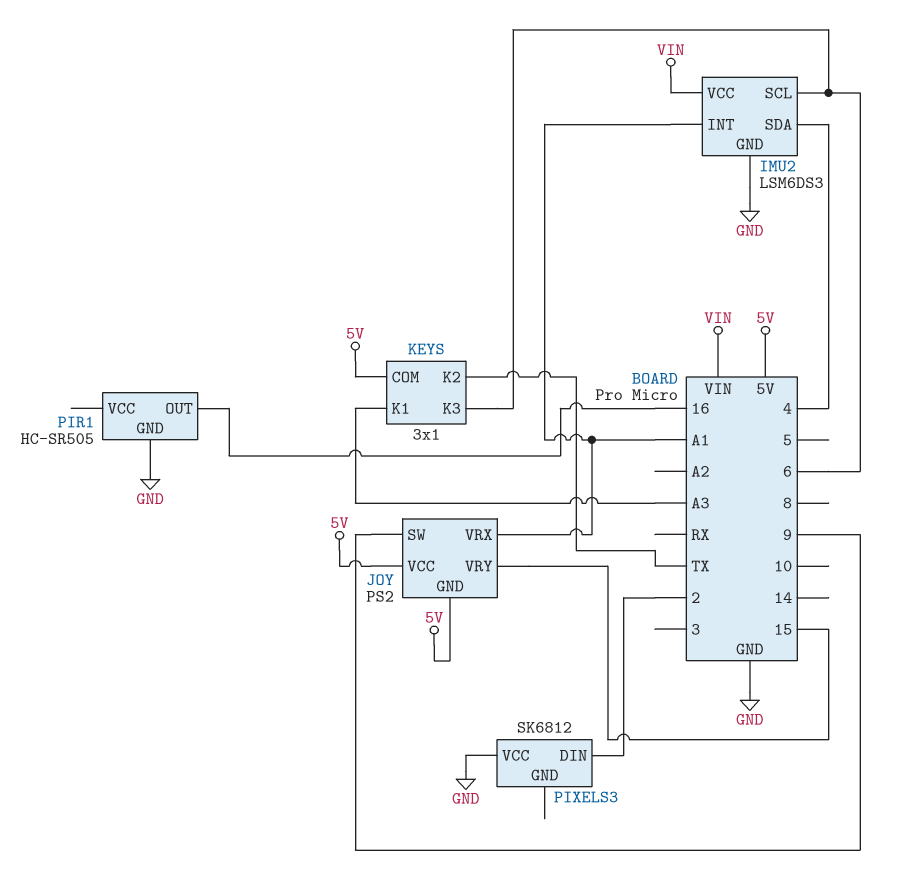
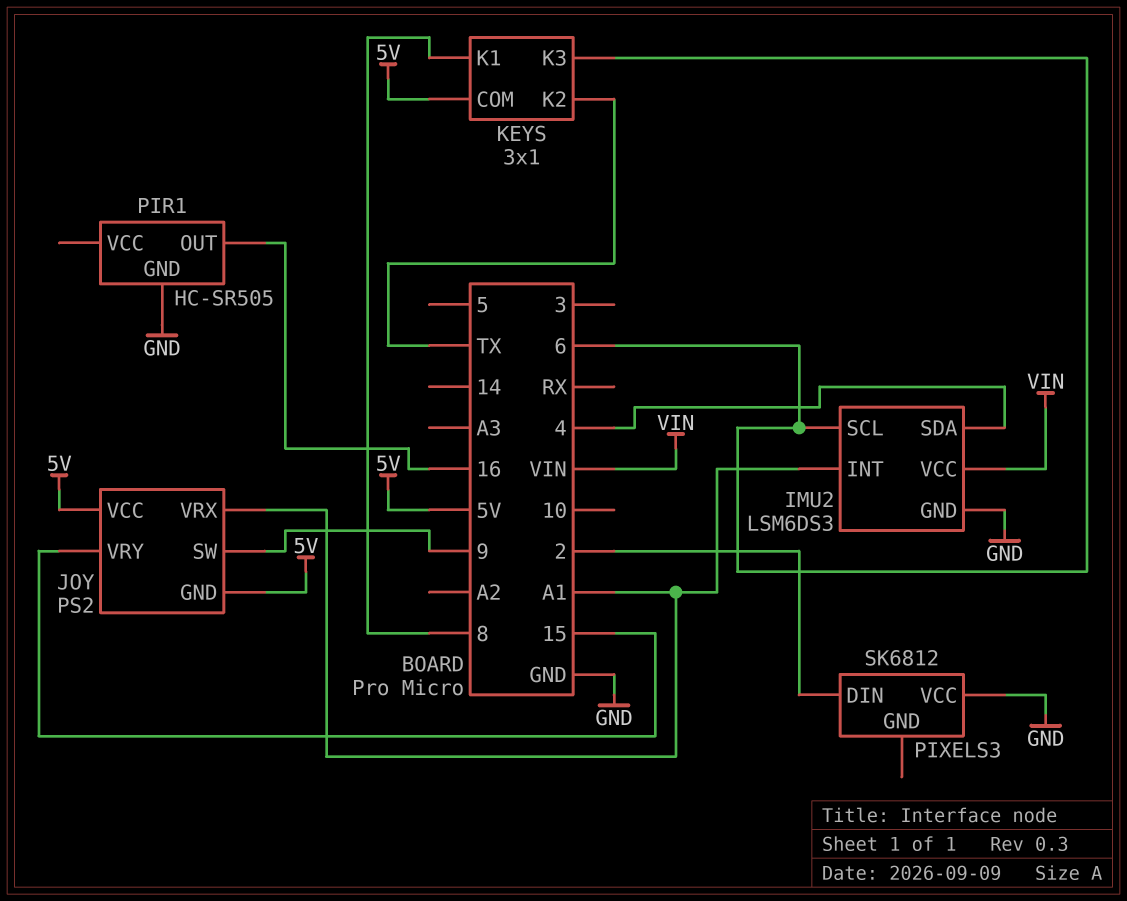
KEYS pin K1: A3 -> 8

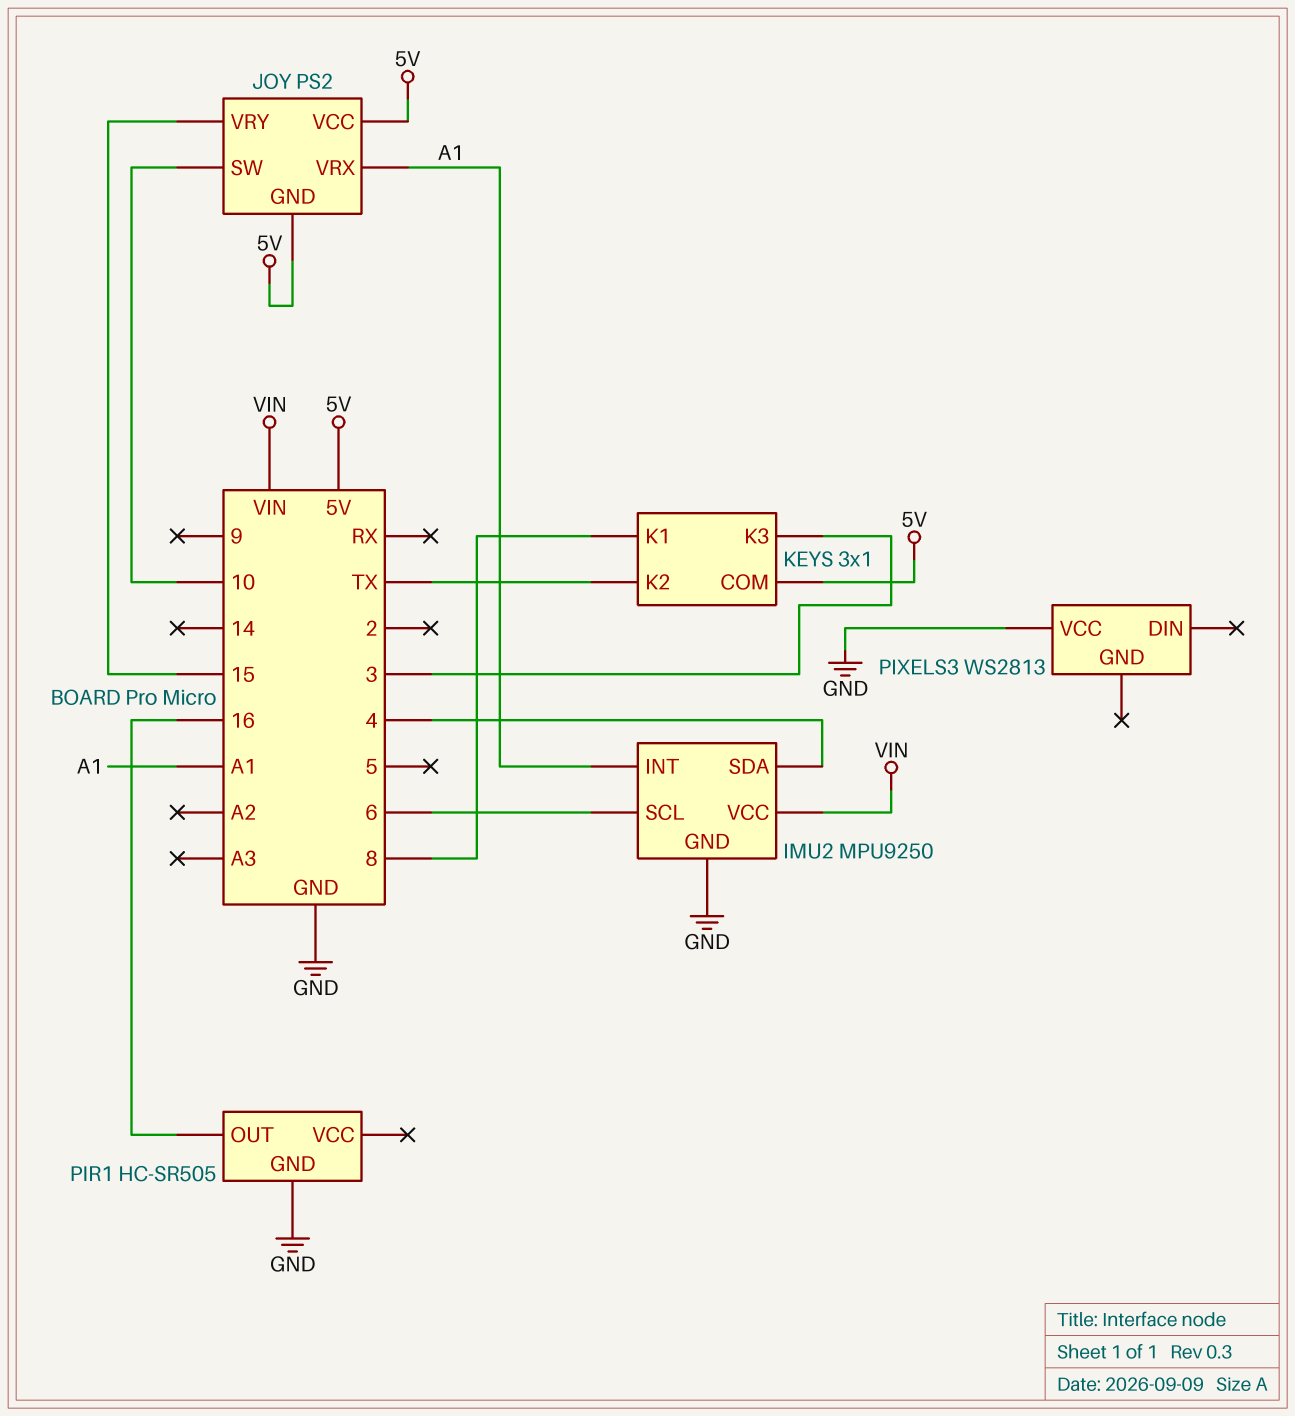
IMU2: LSM6DS3 -> MPU9250
JOY pin SW: 9 -> 10
KEYS pin K3: 6 -> 3
PIXELS3: SK6812 -> WS2813
PIXELS3 pin DIN: 2 -> none

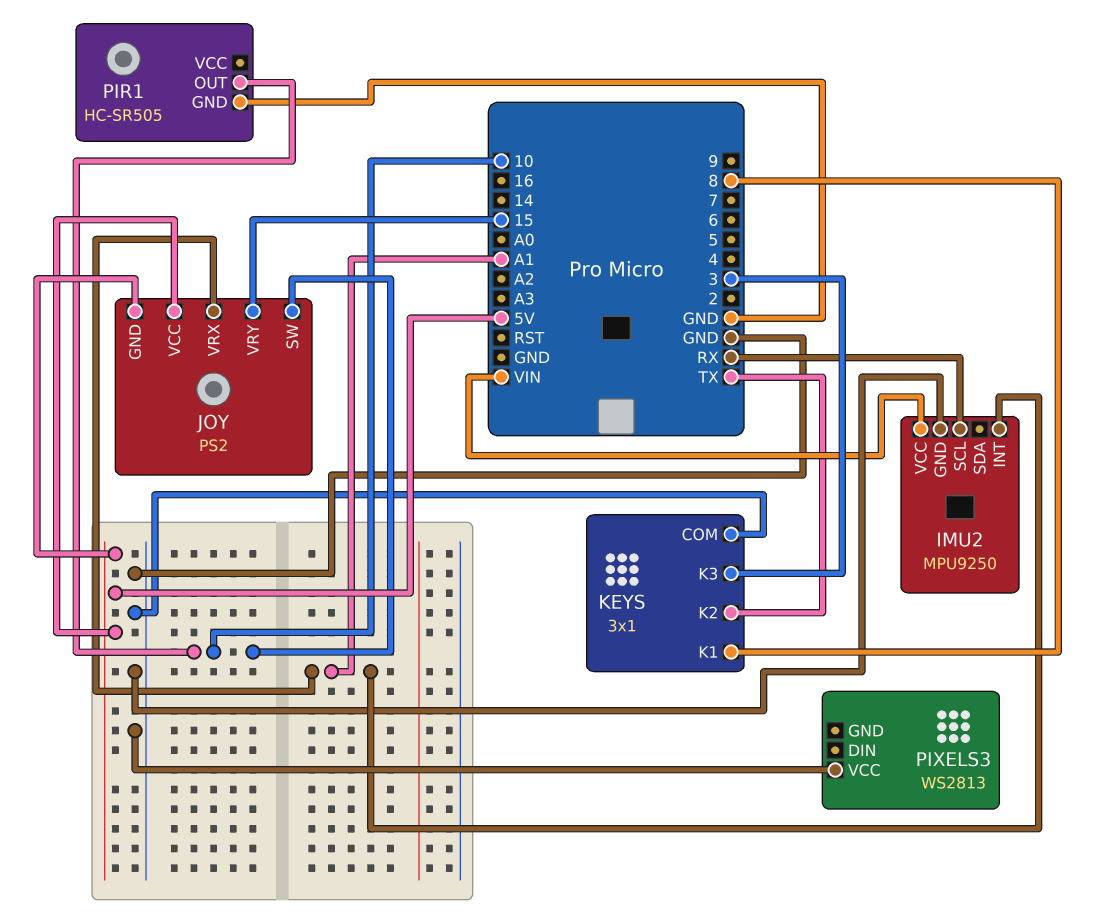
IMU2 pin SCL: 6 -> RX
IMU2 pin SDA: 4 -> none
KEYS pin COM: 5V -> GND
PIR1 pin OUT: 16 -> 10

